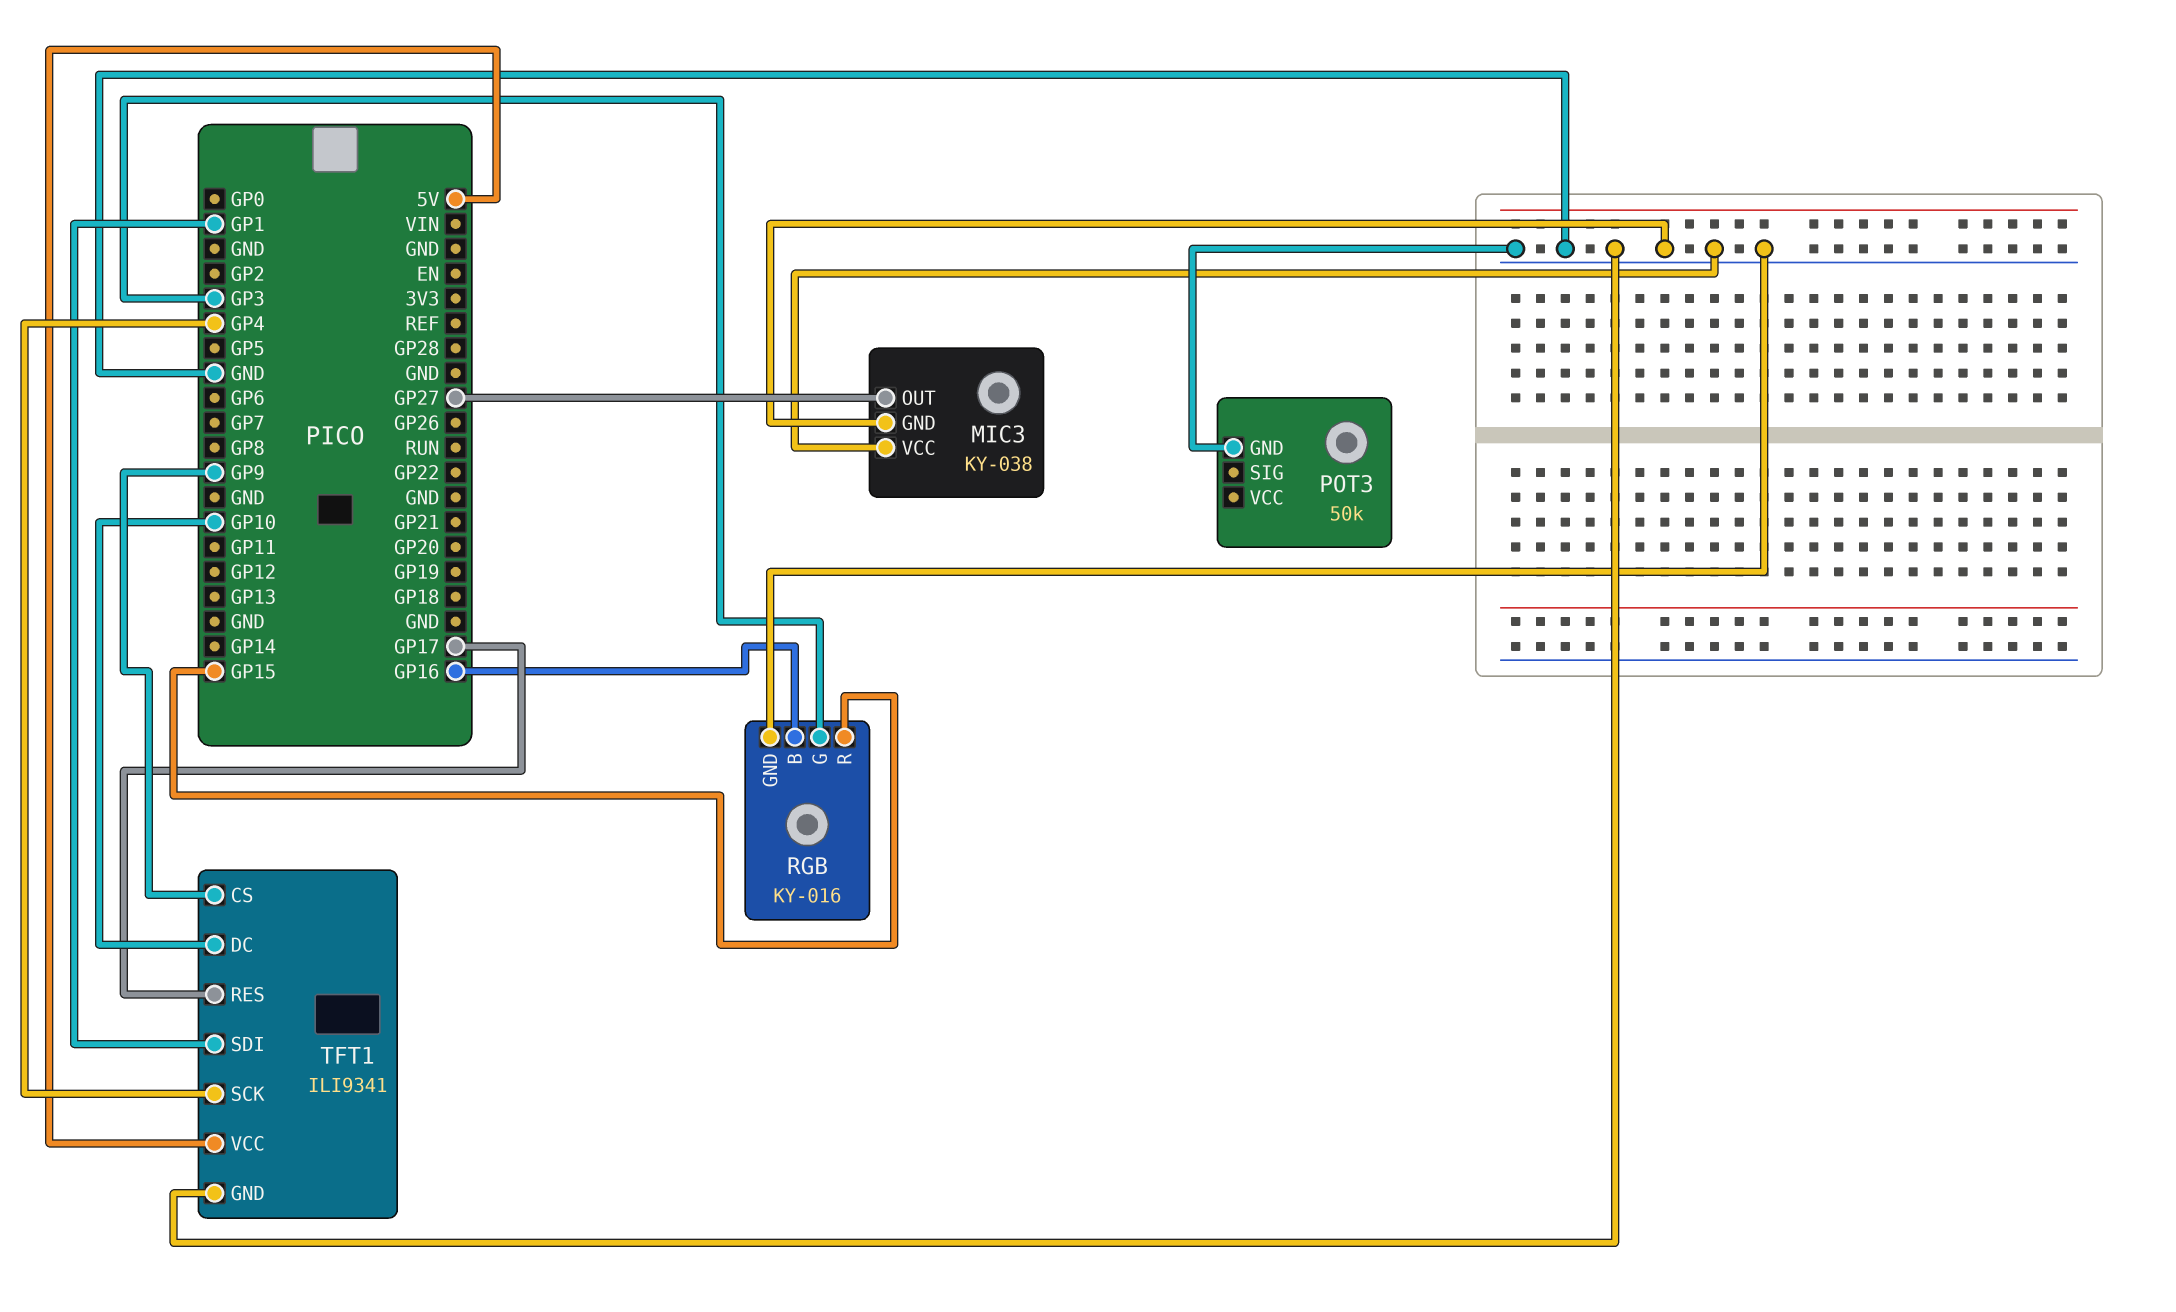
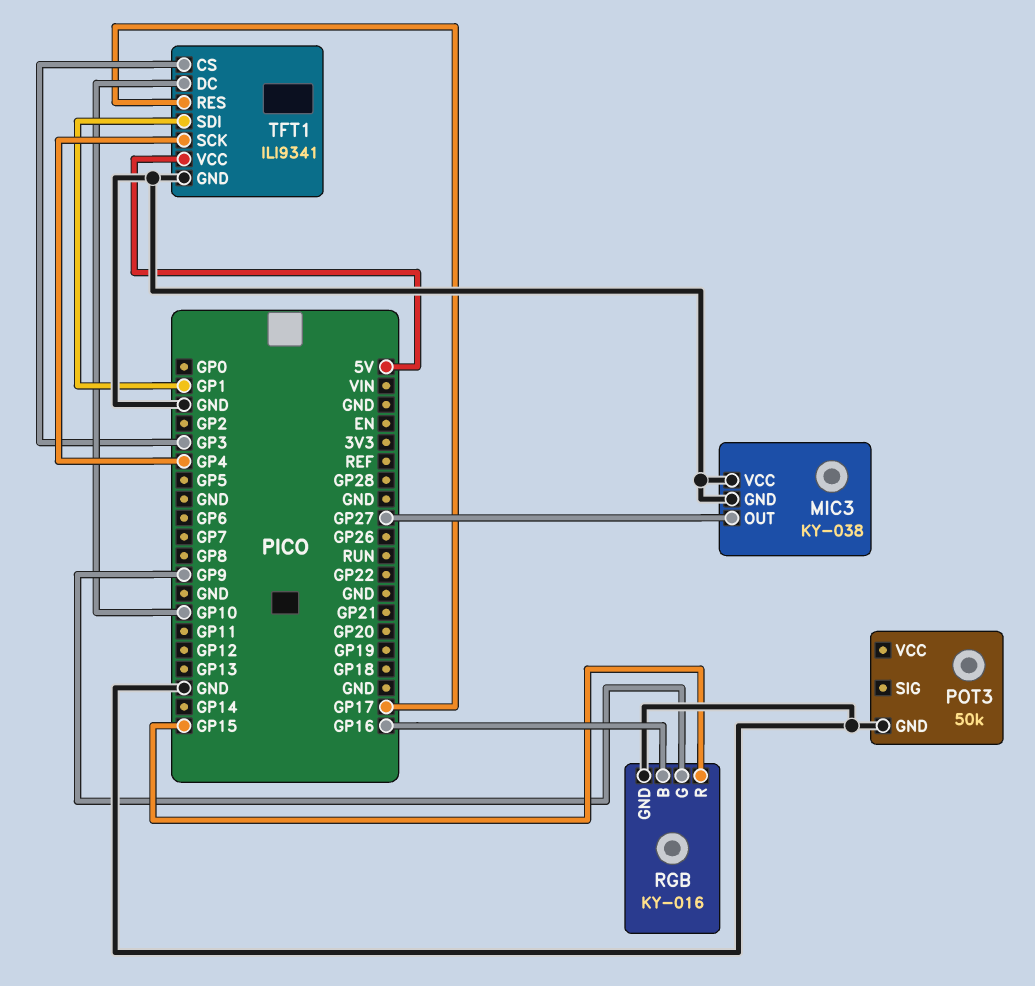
RGB pin G: GP3 -> GP9
TFT1 pin CS: GP9 -> GP3

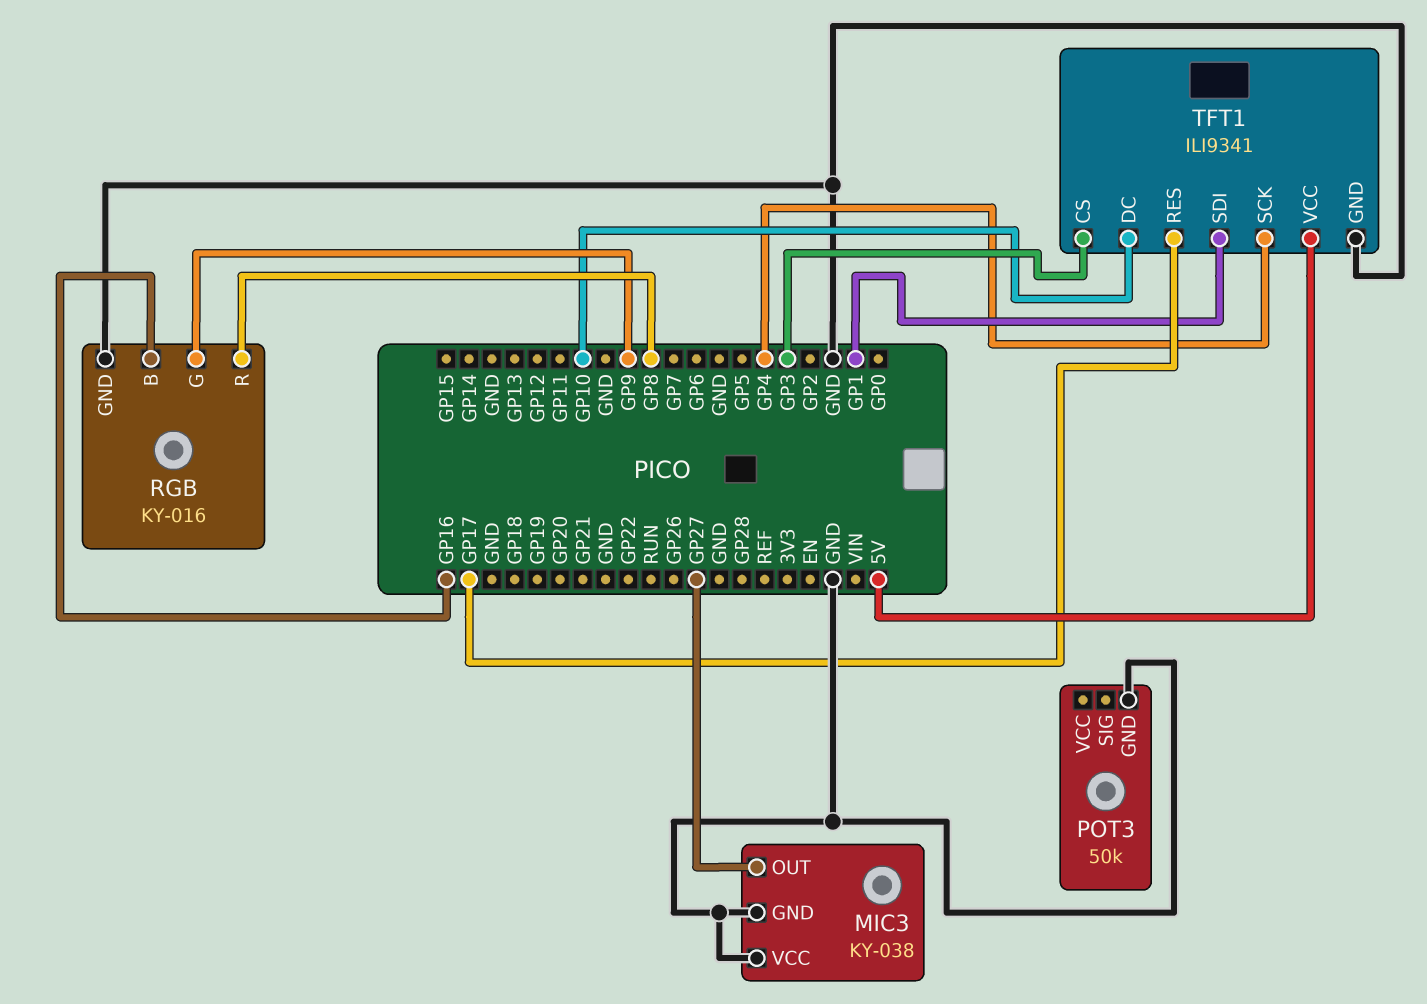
RGB pin R: GP15 -> GP8

